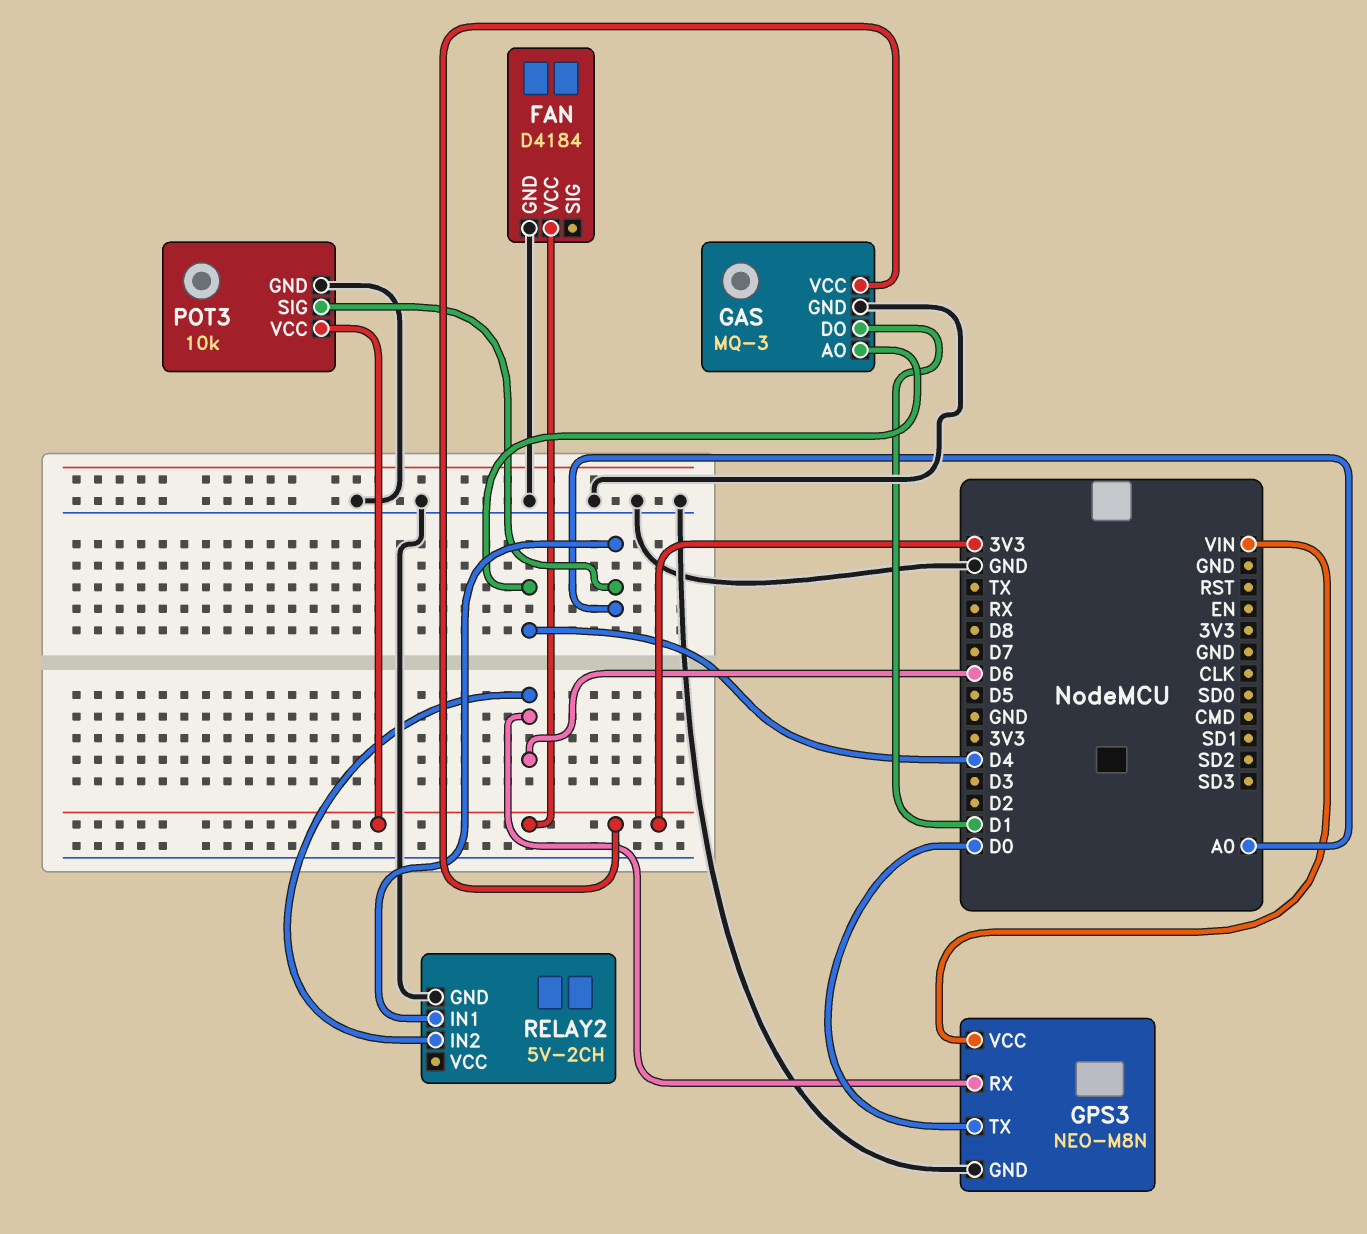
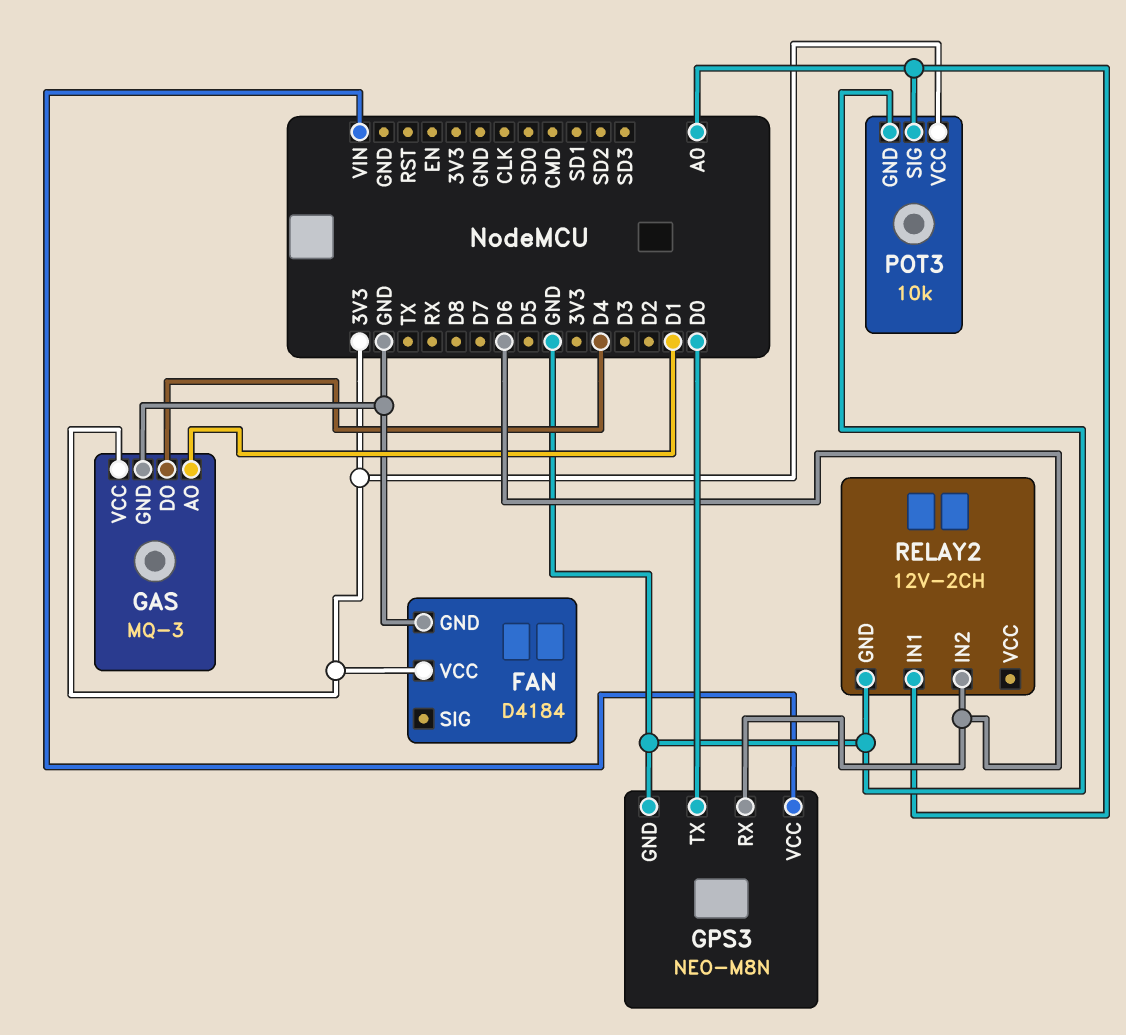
GAS pin AO: D4 -> D1
GAS pin DO: D1 -> D4
RELAY2: 5V-2CH -> 12V-2CH

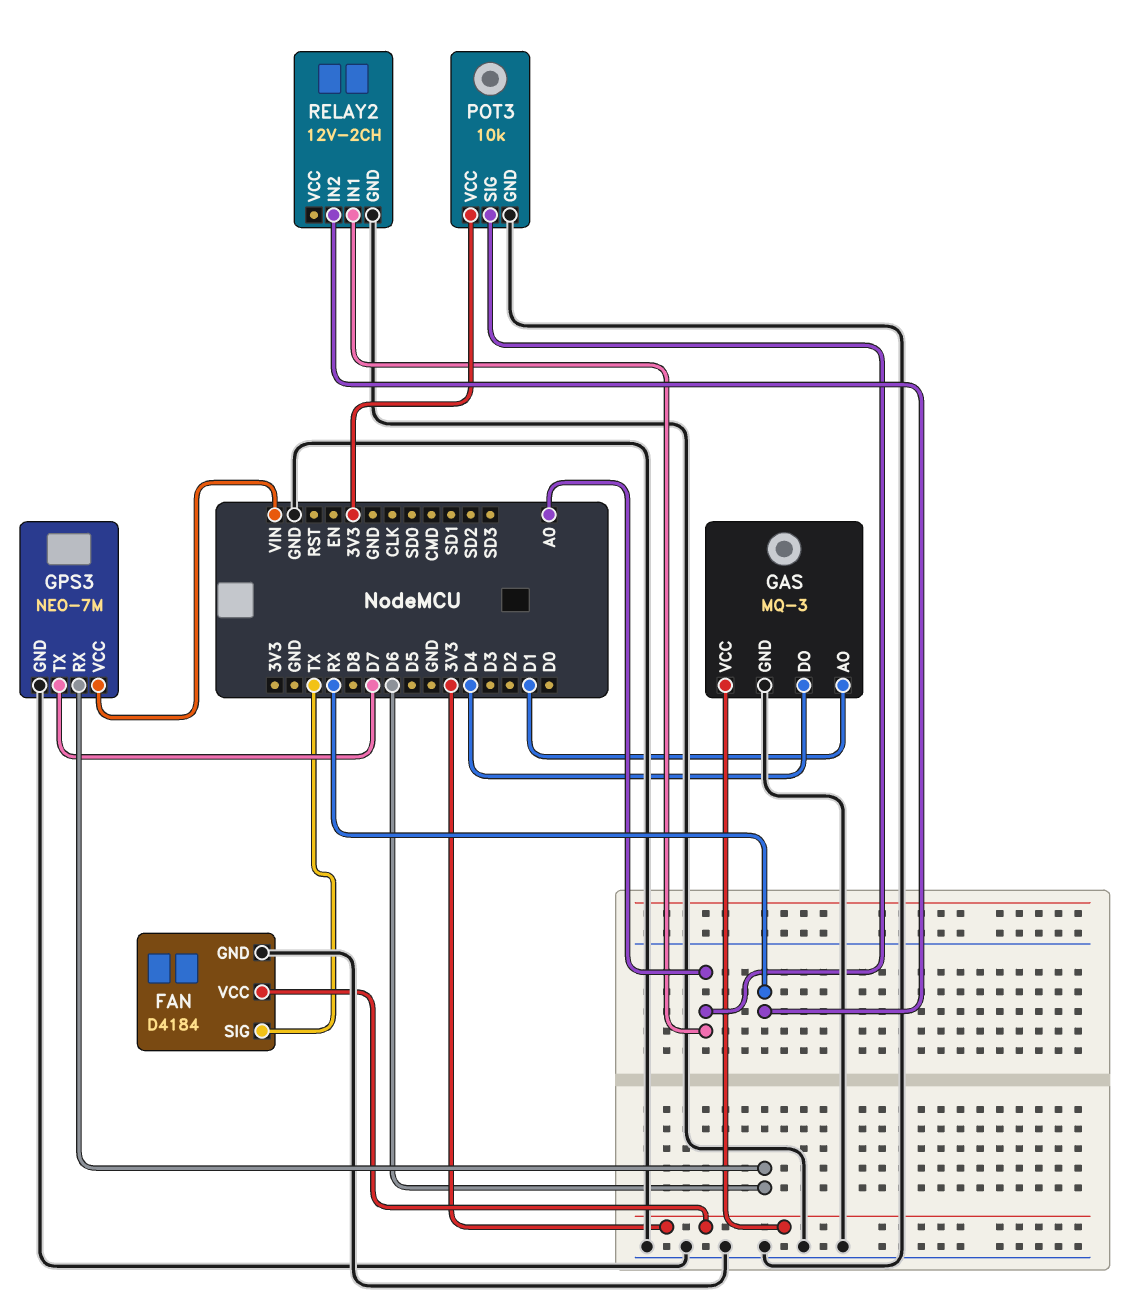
FAN pin SIG: none -> TX
GPS3: NEO-M8N -> NEO-7M
GPS3 pin TX: D0 -> D7
RELAY2 pin IN2: D6 -> RX

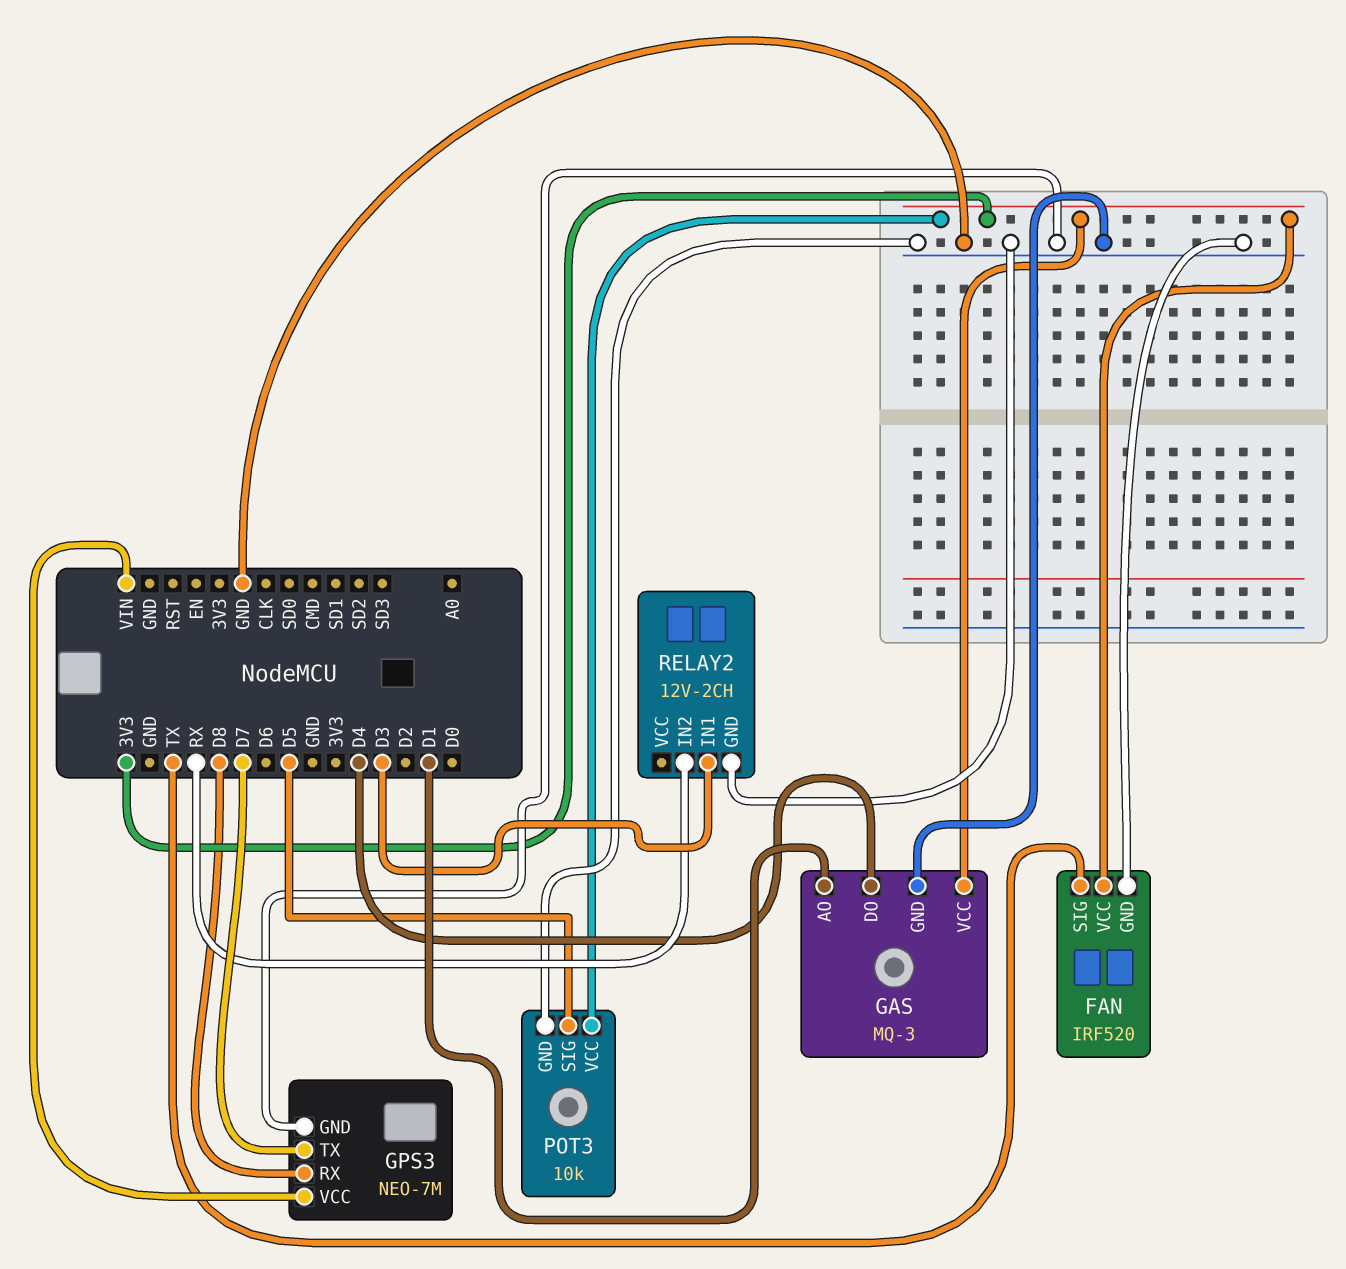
FAN: D4184 -> IRF520
GPS3 pin RX: D6 -> D8
POT3 pin SIG: A0 -> D5
RELAY2 pin IN1: A0 -> D3

